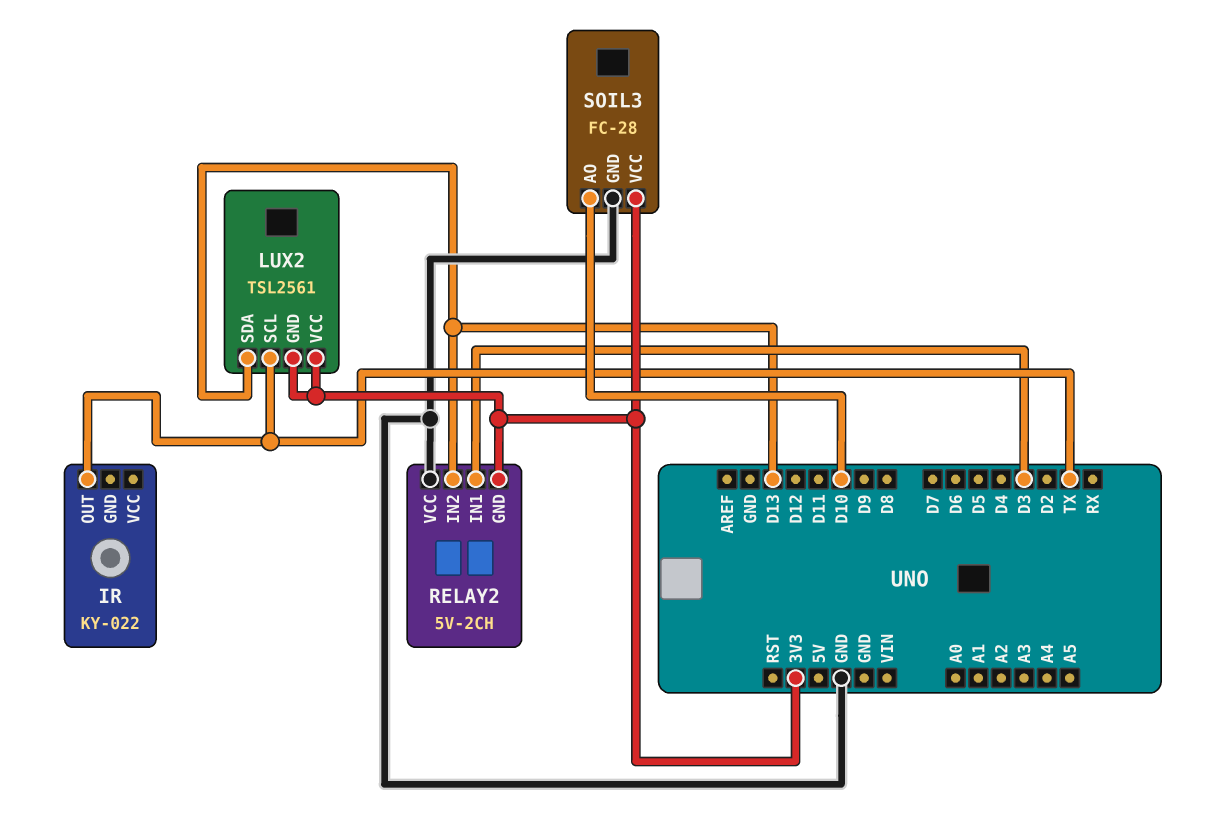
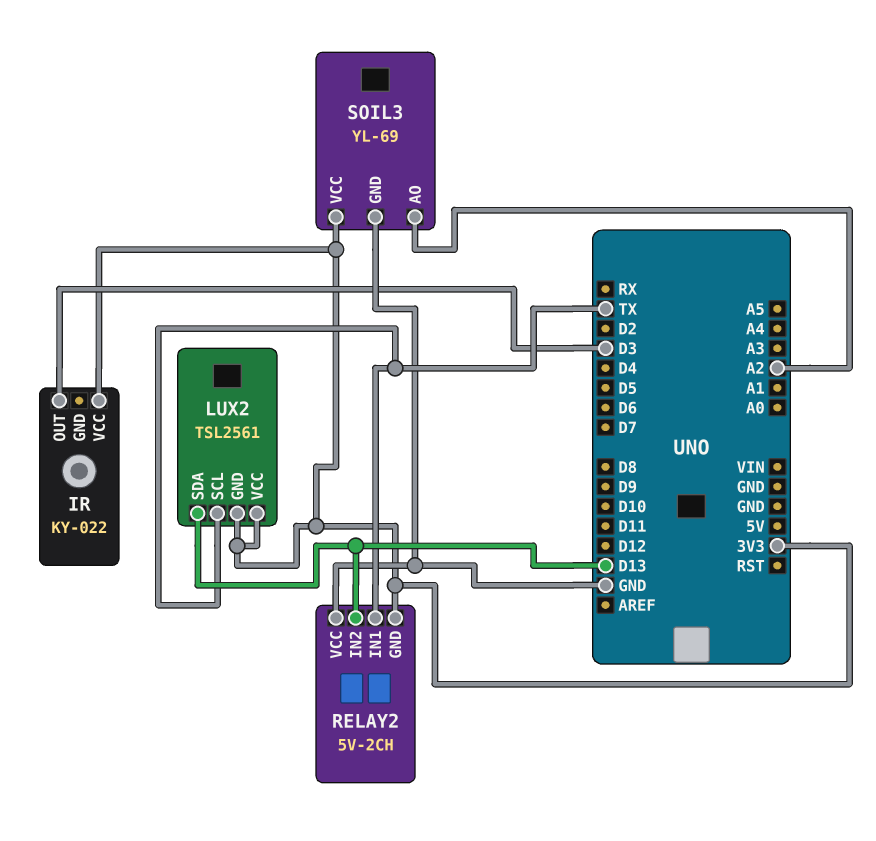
IR pin OUT: TX -> D3
IR pin VCC: none -> 3V3
RELAY2 pin IN1: D3 -> TX
SOIL3: FC-28 -> YL-69
SOIL3 pin AO: D10 -> A2

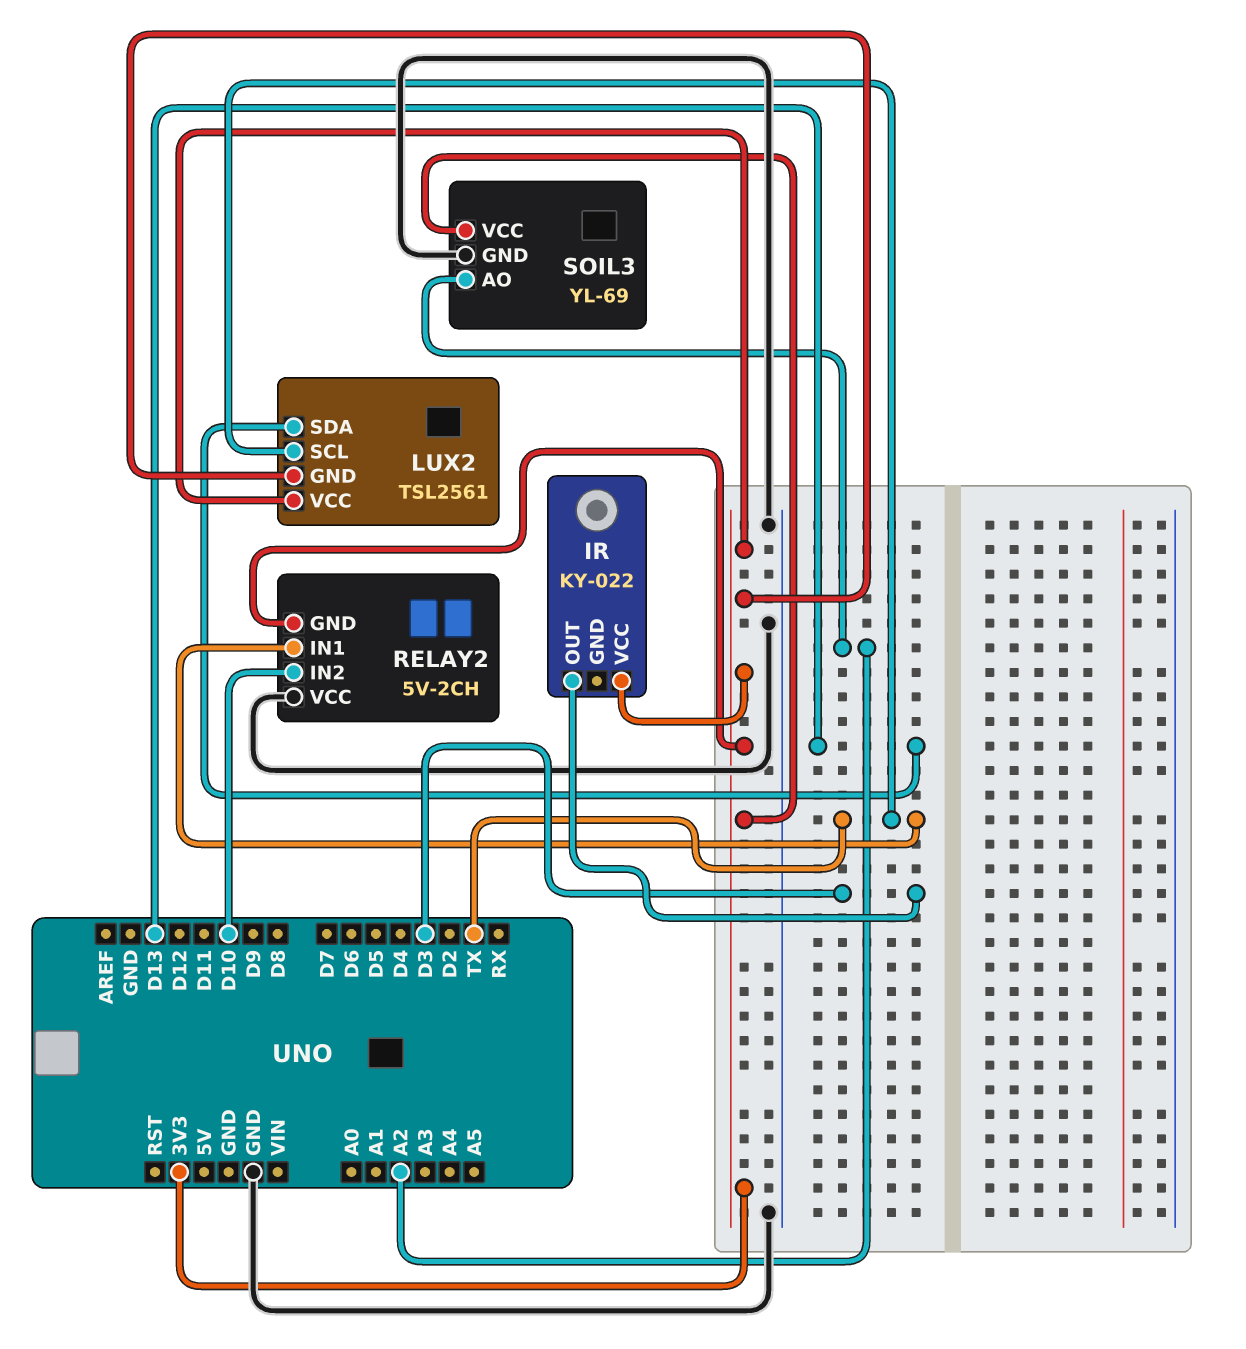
RELAY2 pin IN2: D13 -> D10

